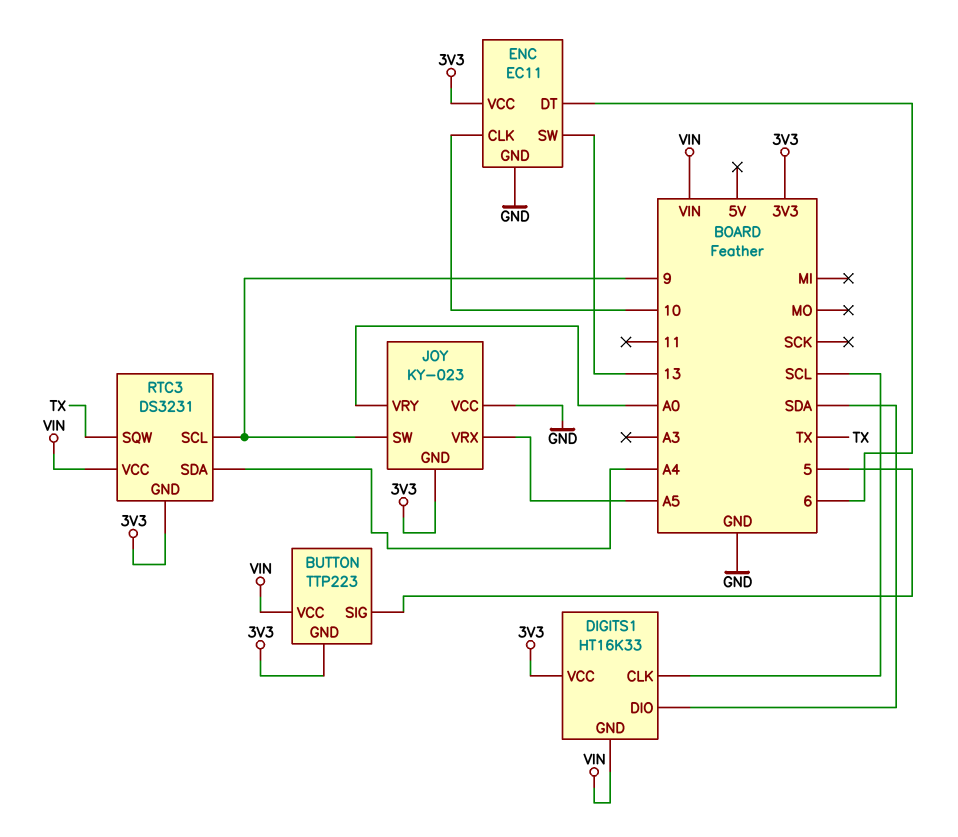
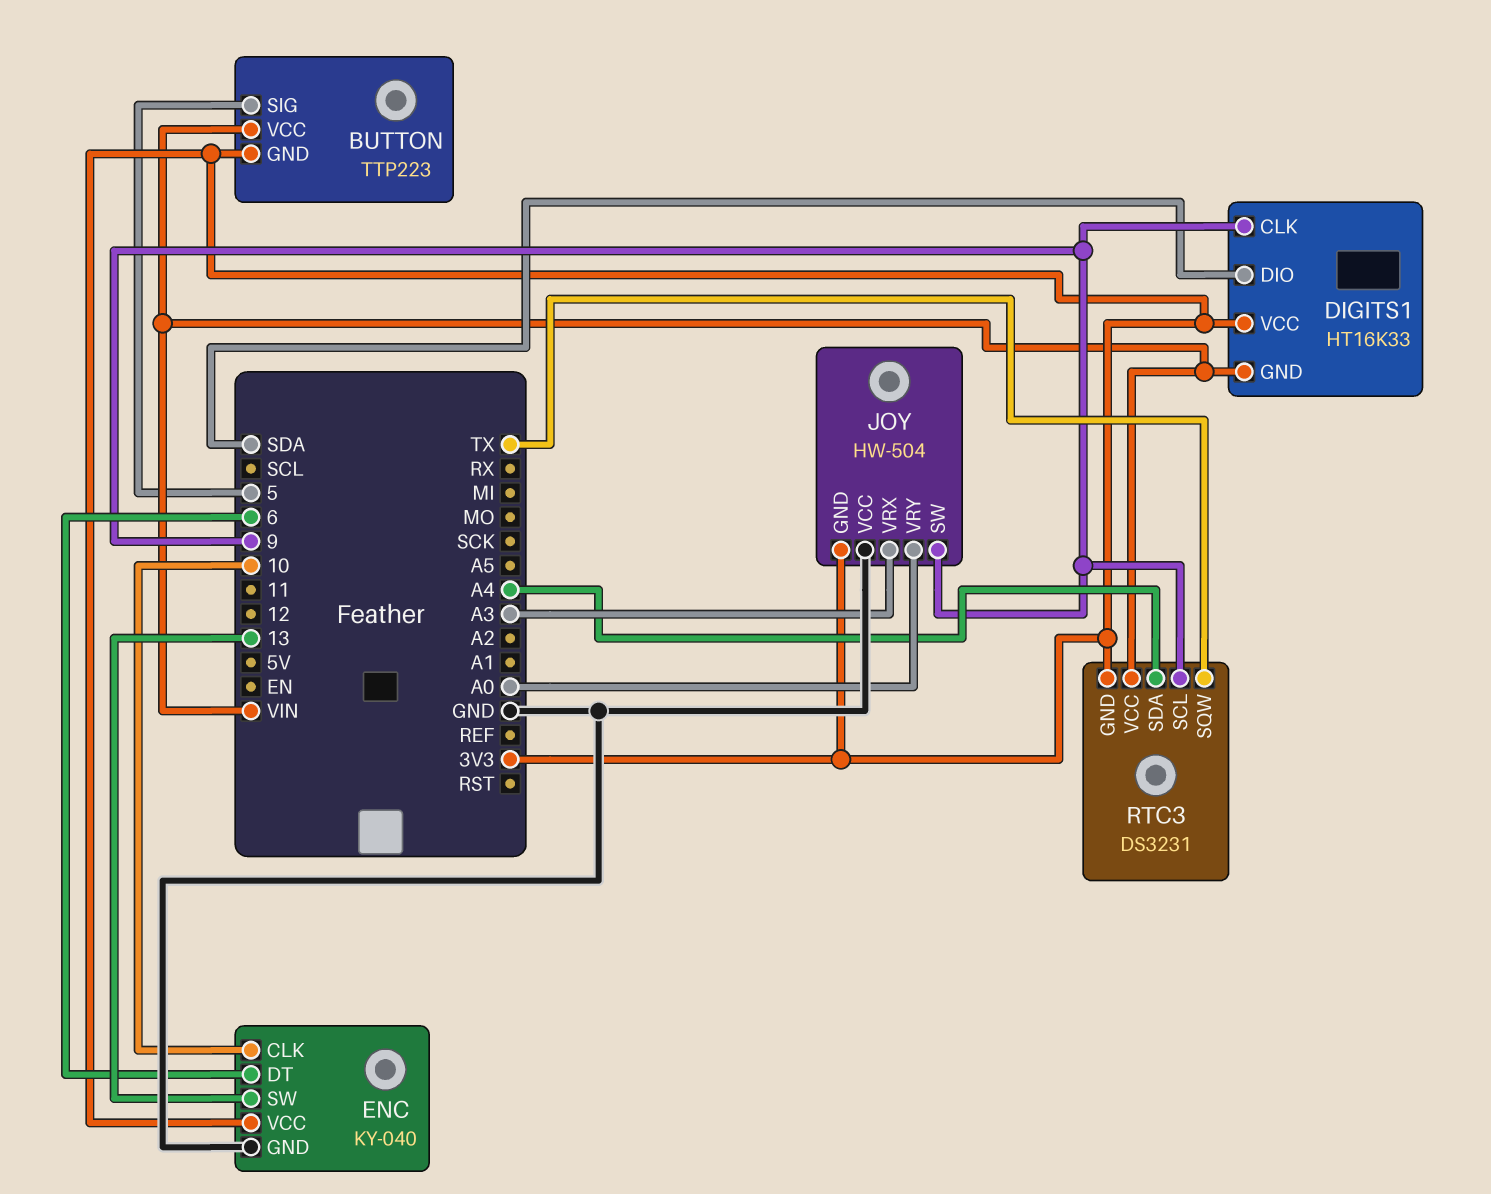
DIGITS1 pin CLK: SCL -> 9
ENC: EC11 -> KY-040
JOY: KY-023 -> HW-504
JOY pin VRX: A5 -> A3

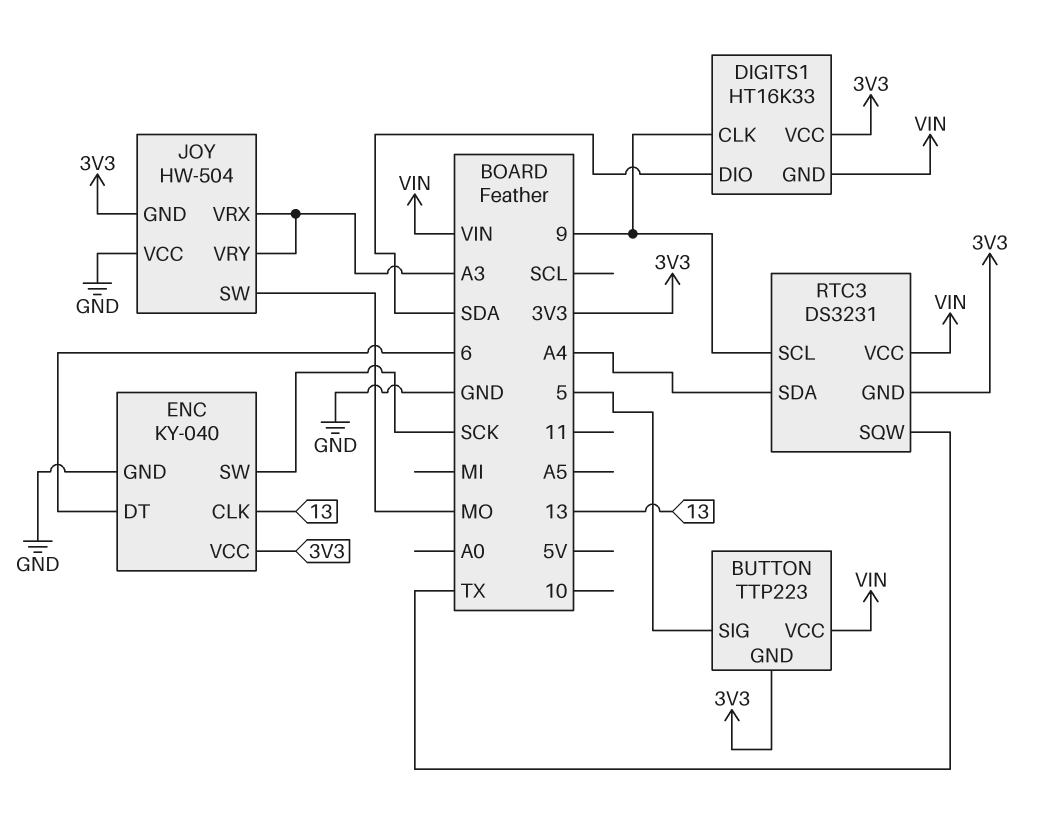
ENC pin CLK: 10 -> 13
ENC pin SW: 13 -> SCK
JOY pin SW: 9 -> MO
JOY pin VRY: A0 -> A3

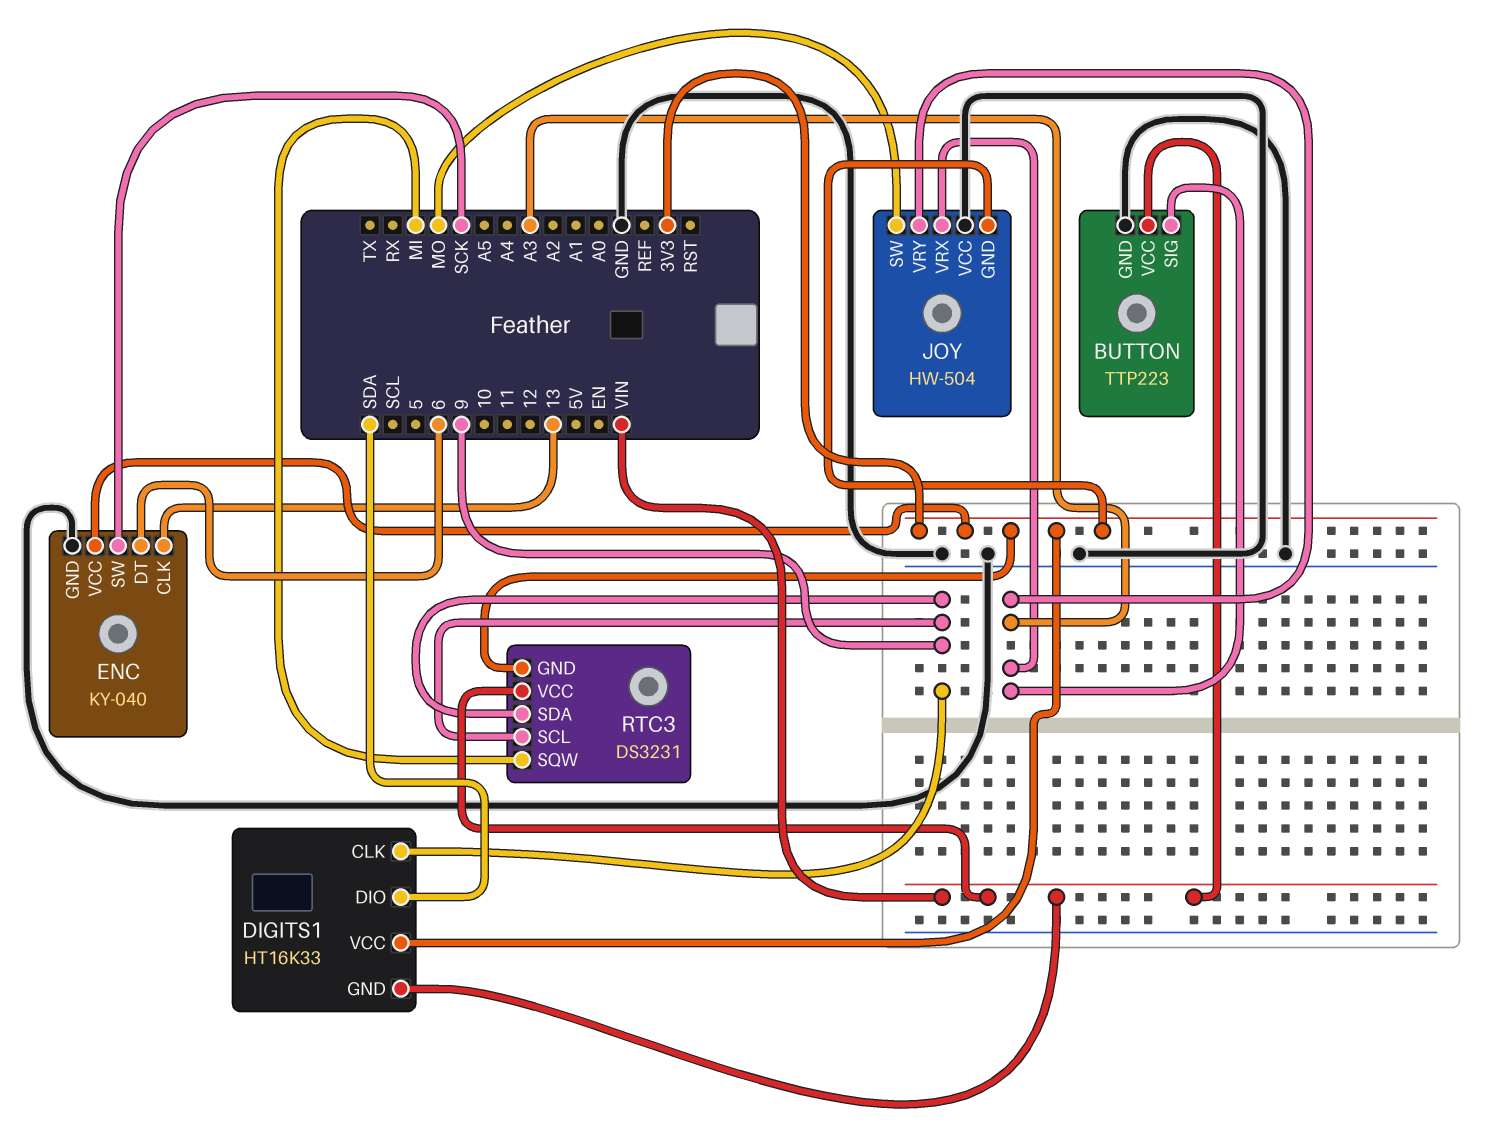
BUTTON pin GND: 3V3 -> GND
BUTTON pin SIG: 5 -> A3
RTC3 pin SDA: A4 -> 9
RTC3 pin SQW: TX -> MI

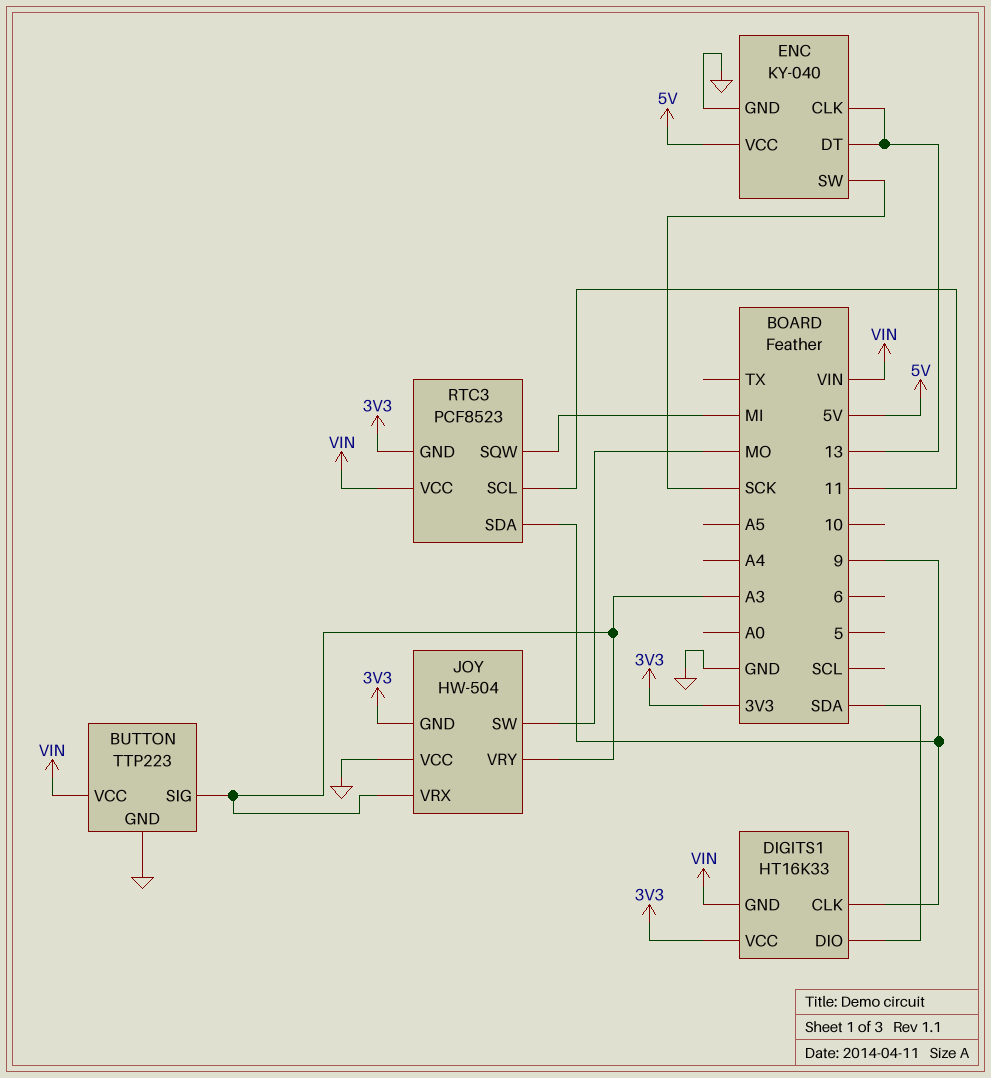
ENC pin DT: 6 -> 13
ENC pin VCC: 3V3 -> 5V
RTC3: DS3231 -> PCF8523
RTC3 pin SCL: 9 -> 11

